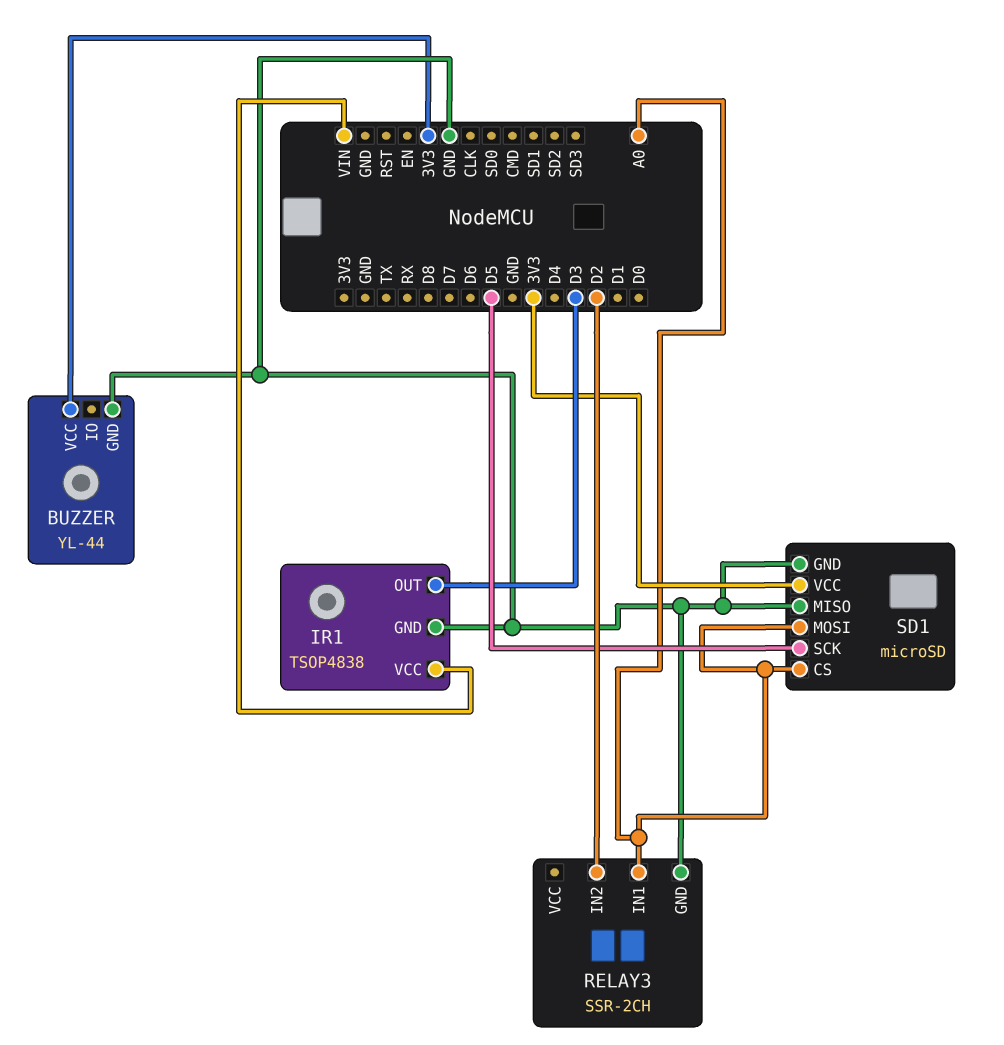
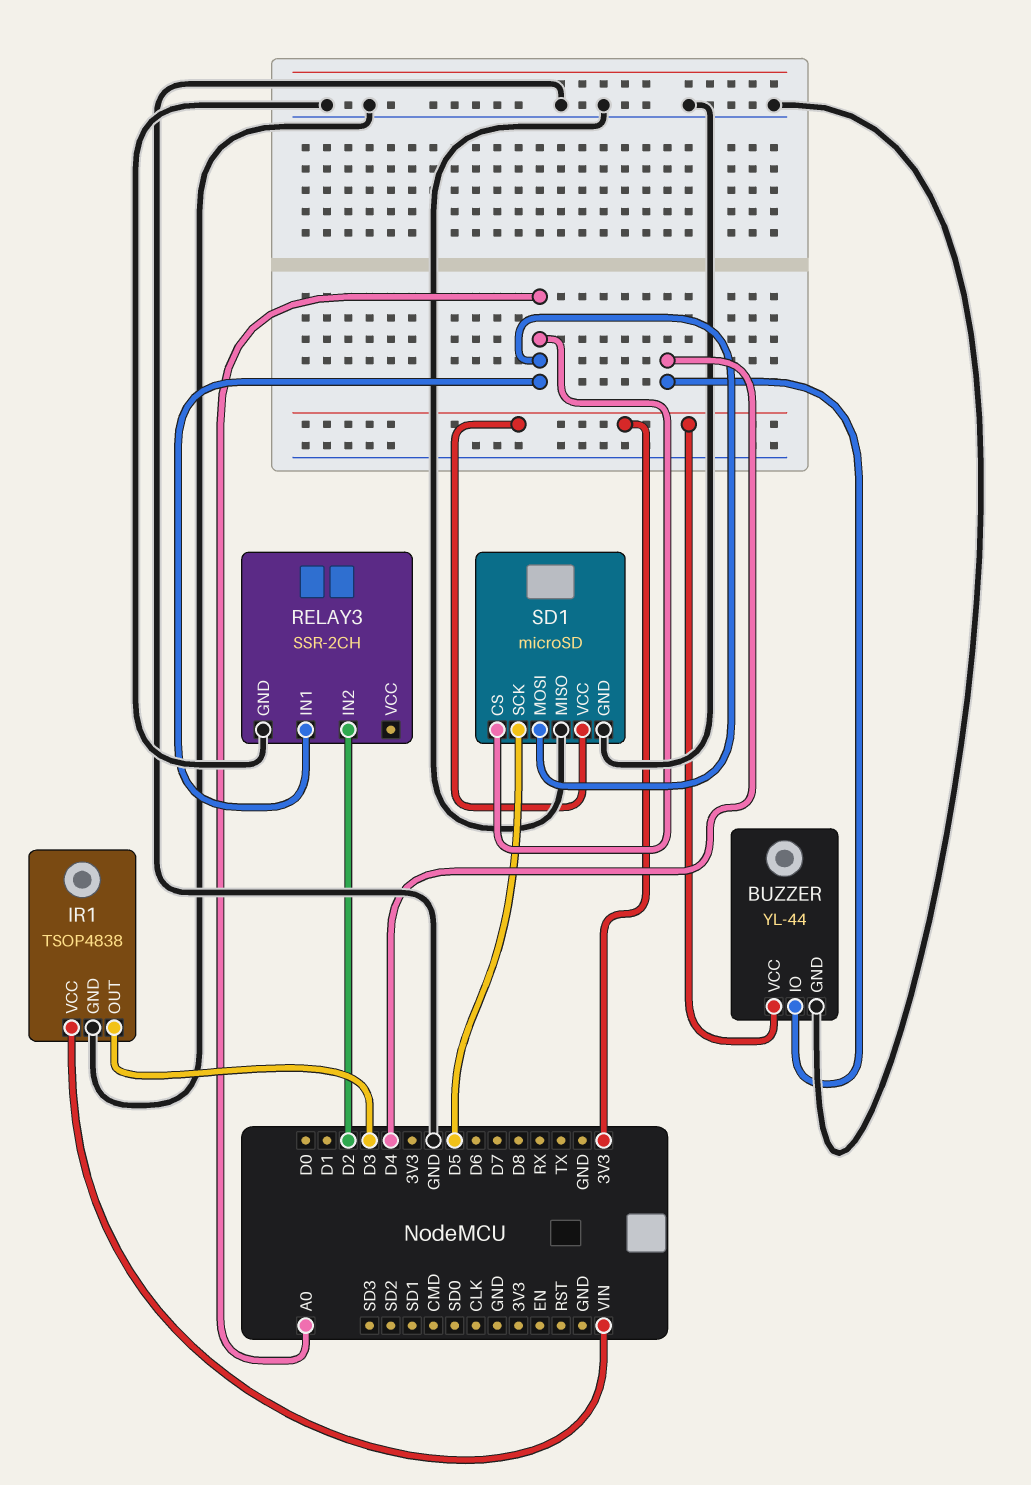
BUZZER pin IO: none -> D4

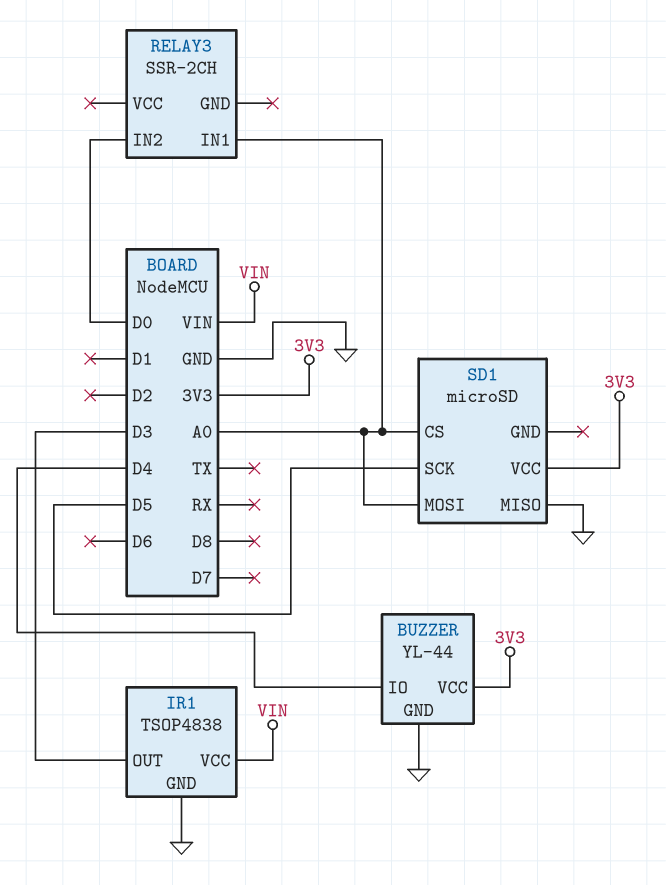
RELAY3 pin GND: GND -> none
RELAY3 pin IN2: D2 -> D0
SD1 pin GND: GND -> none

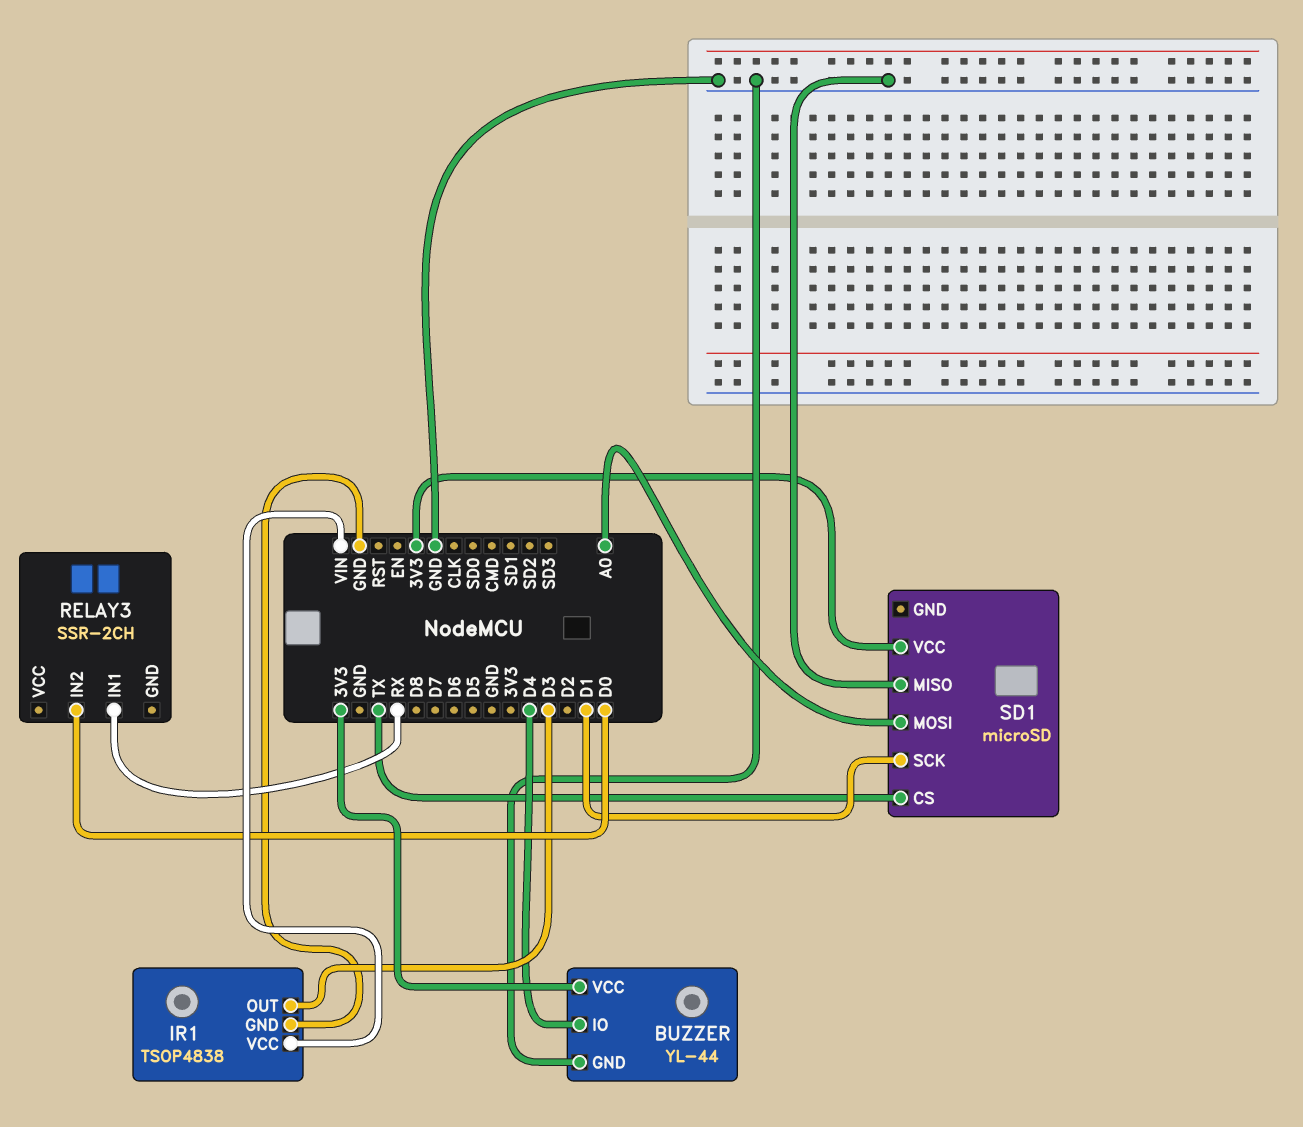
RELAY3 pin IN1: A0 -> RX
SD1 pin CS: A0 -> TX
SD1 pin SCK: D5 -> D1

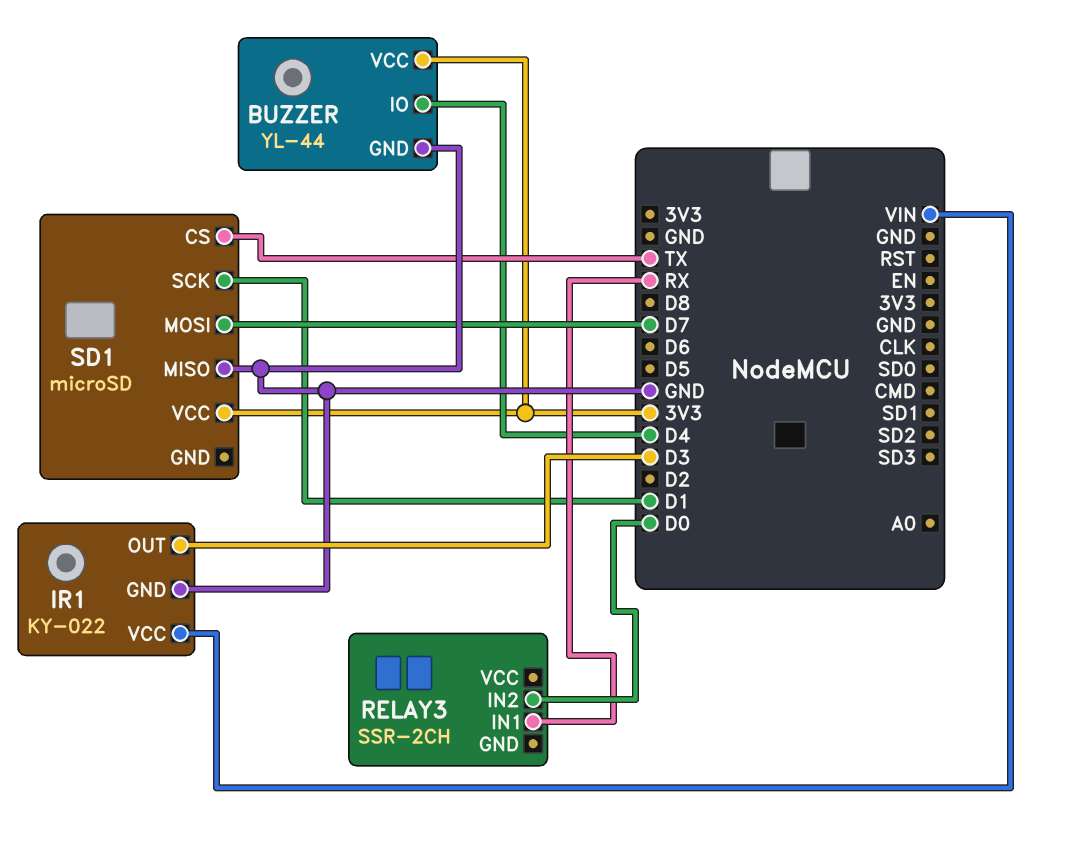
IR1: TSOP4838 -> KY-022
SD1 pin MOSI: A0 -> D7

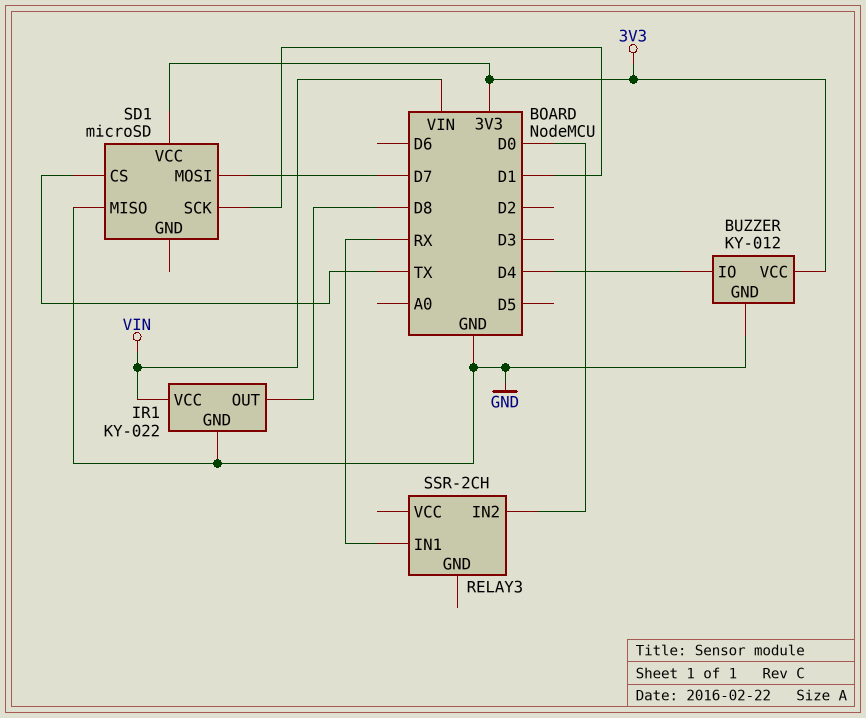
BUZZER: YL-44 -> KY-012
IR1 pin OUT: D3 -> D8

